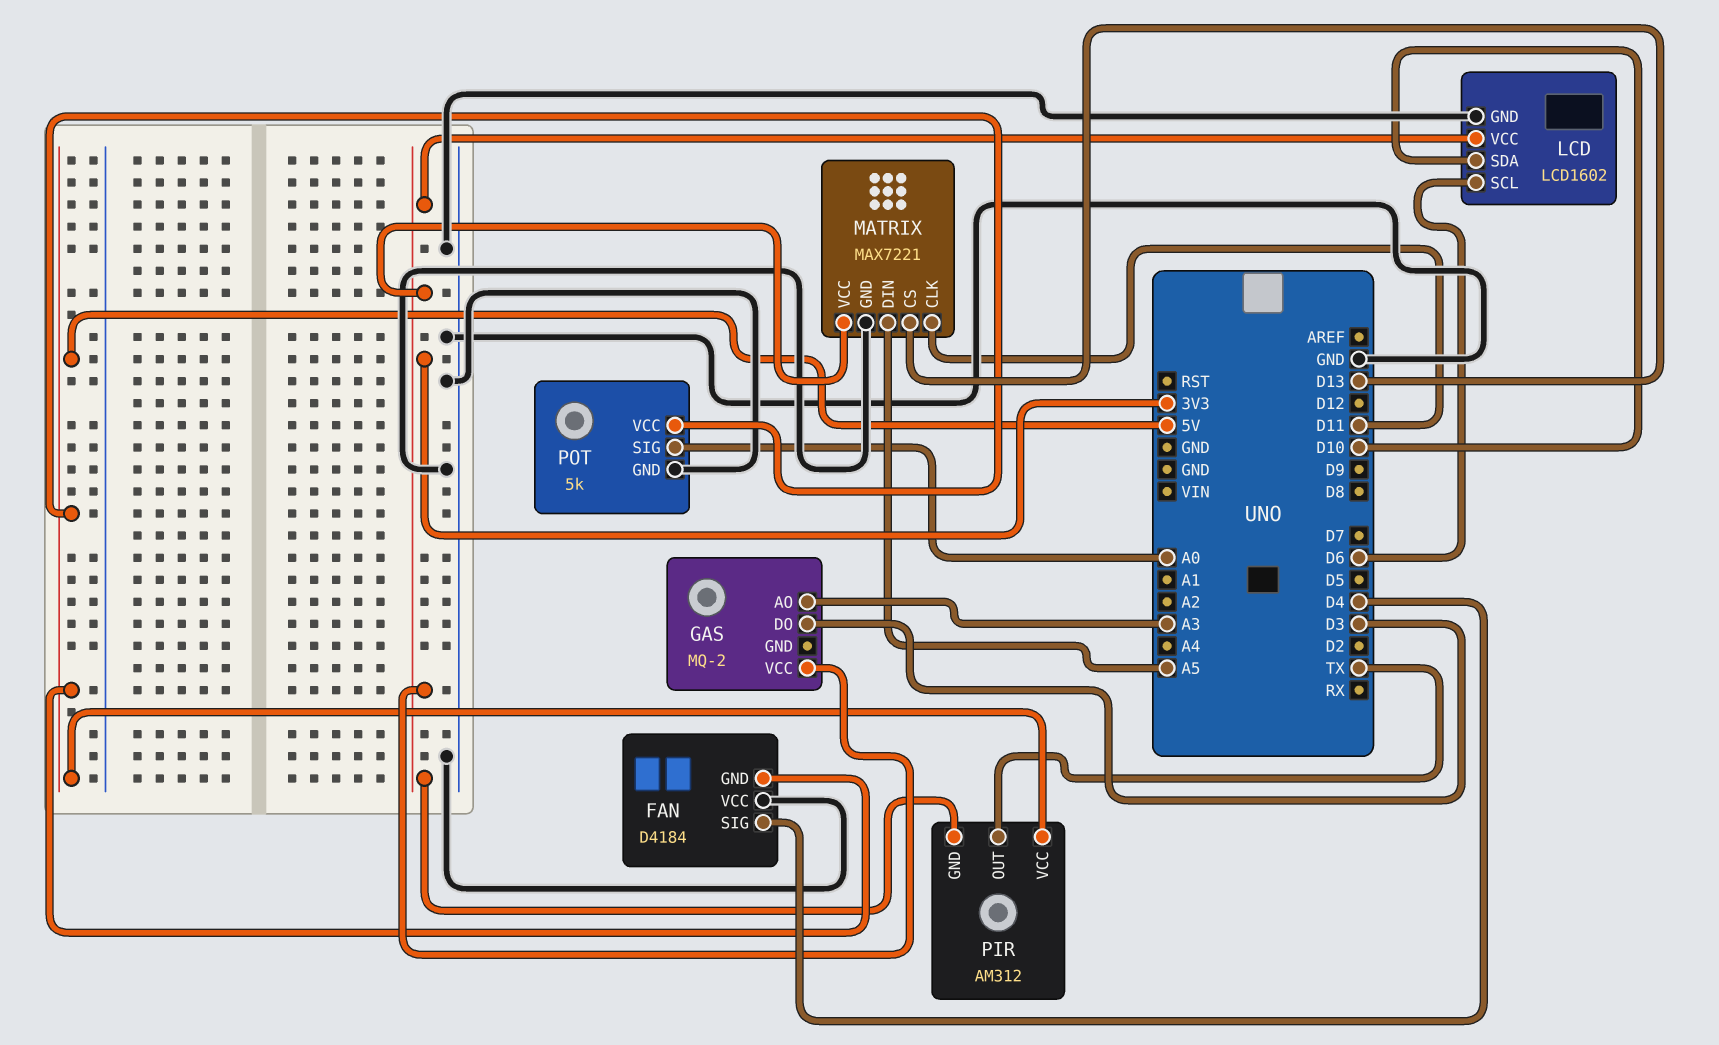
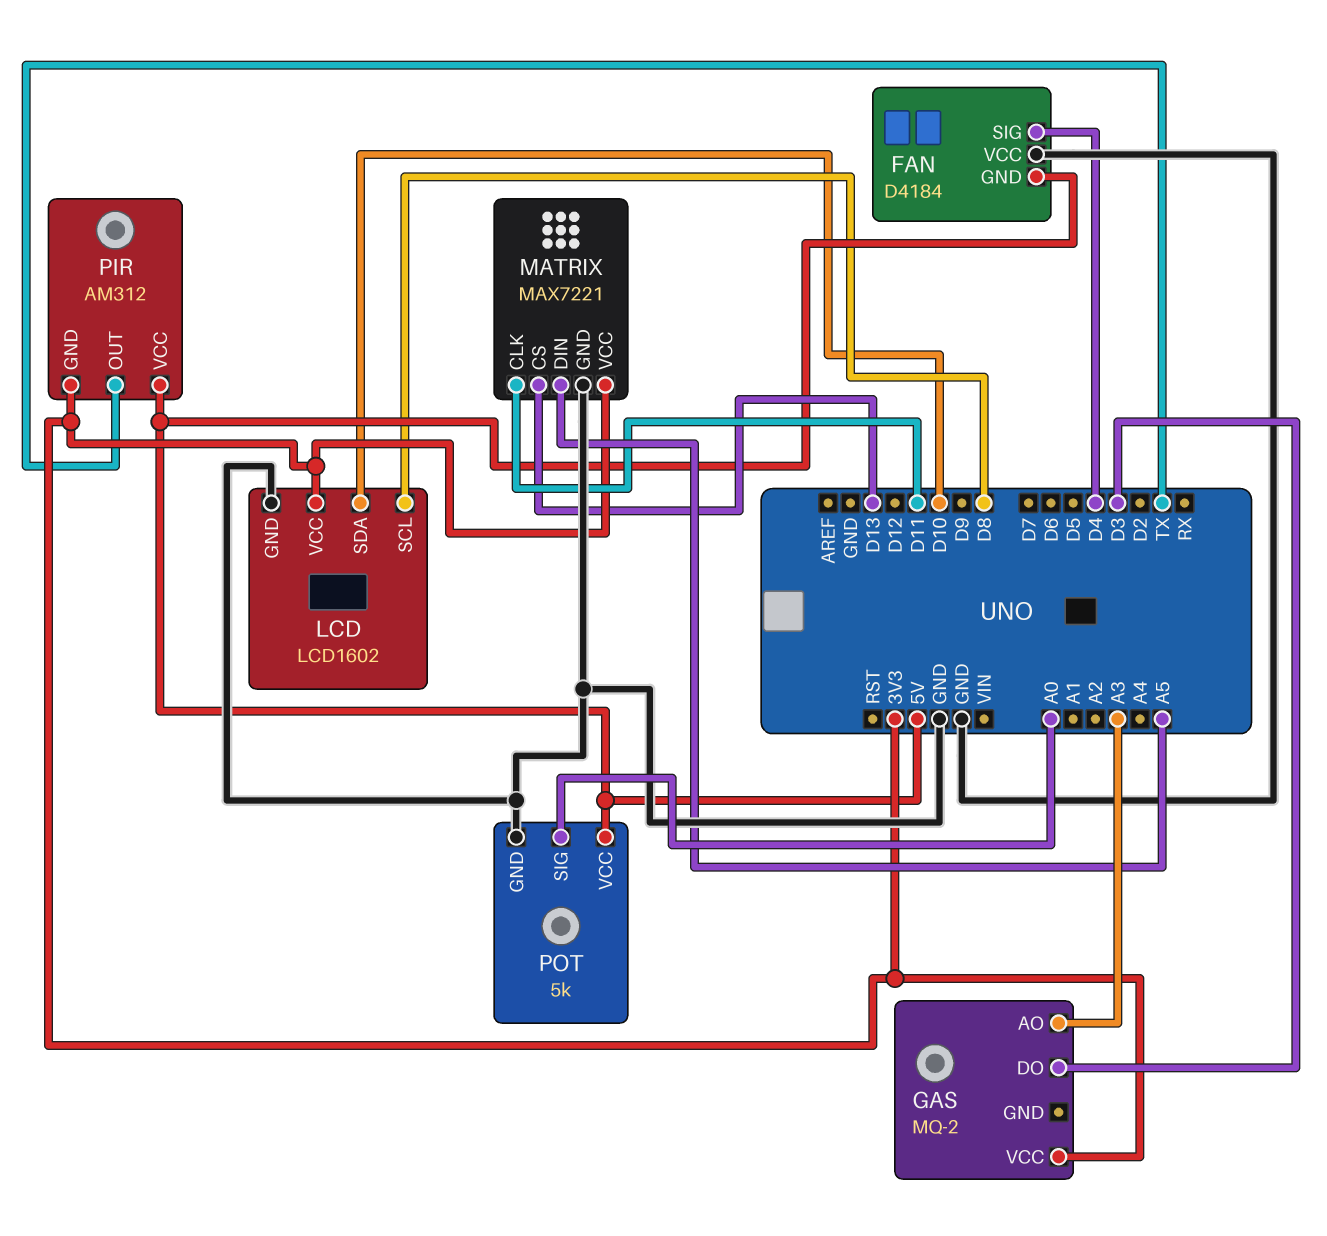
LCD pin SCL: D6 -> D8

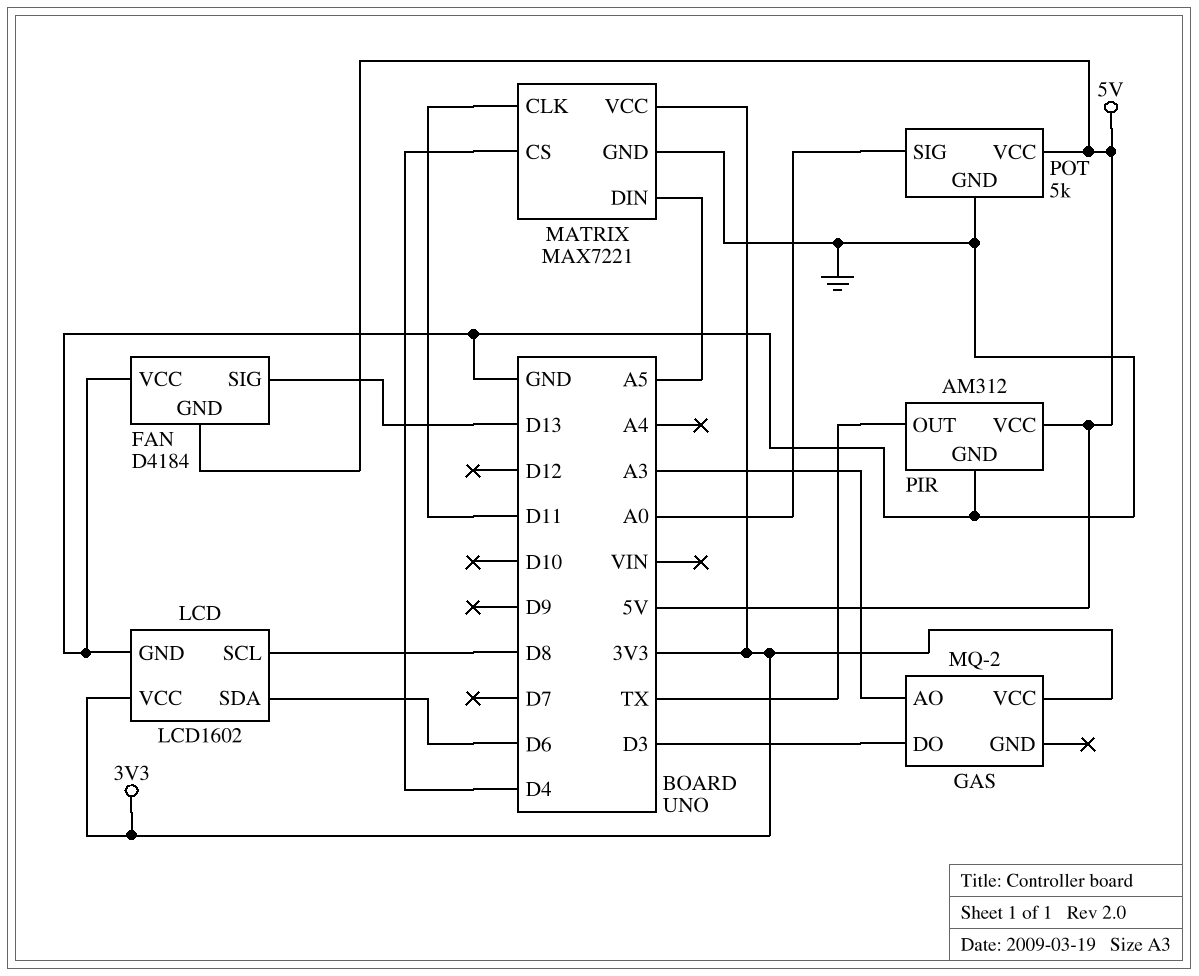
FAN pin SIG: D4 -> D13
LCD pin SDA: D10 -> D6
MATRIX pin CS: D13 -> D4
PIR pin GND: 3V3 -> GND

